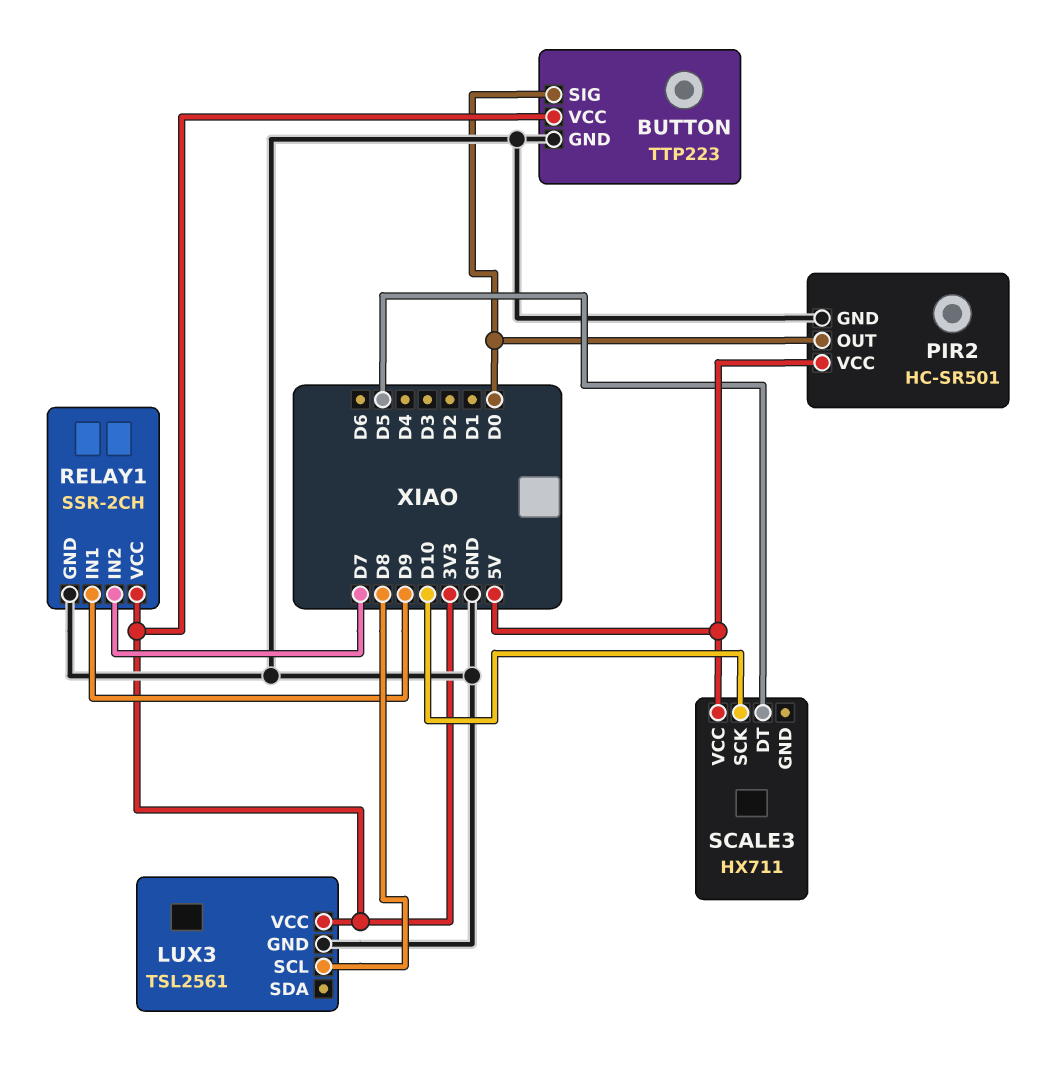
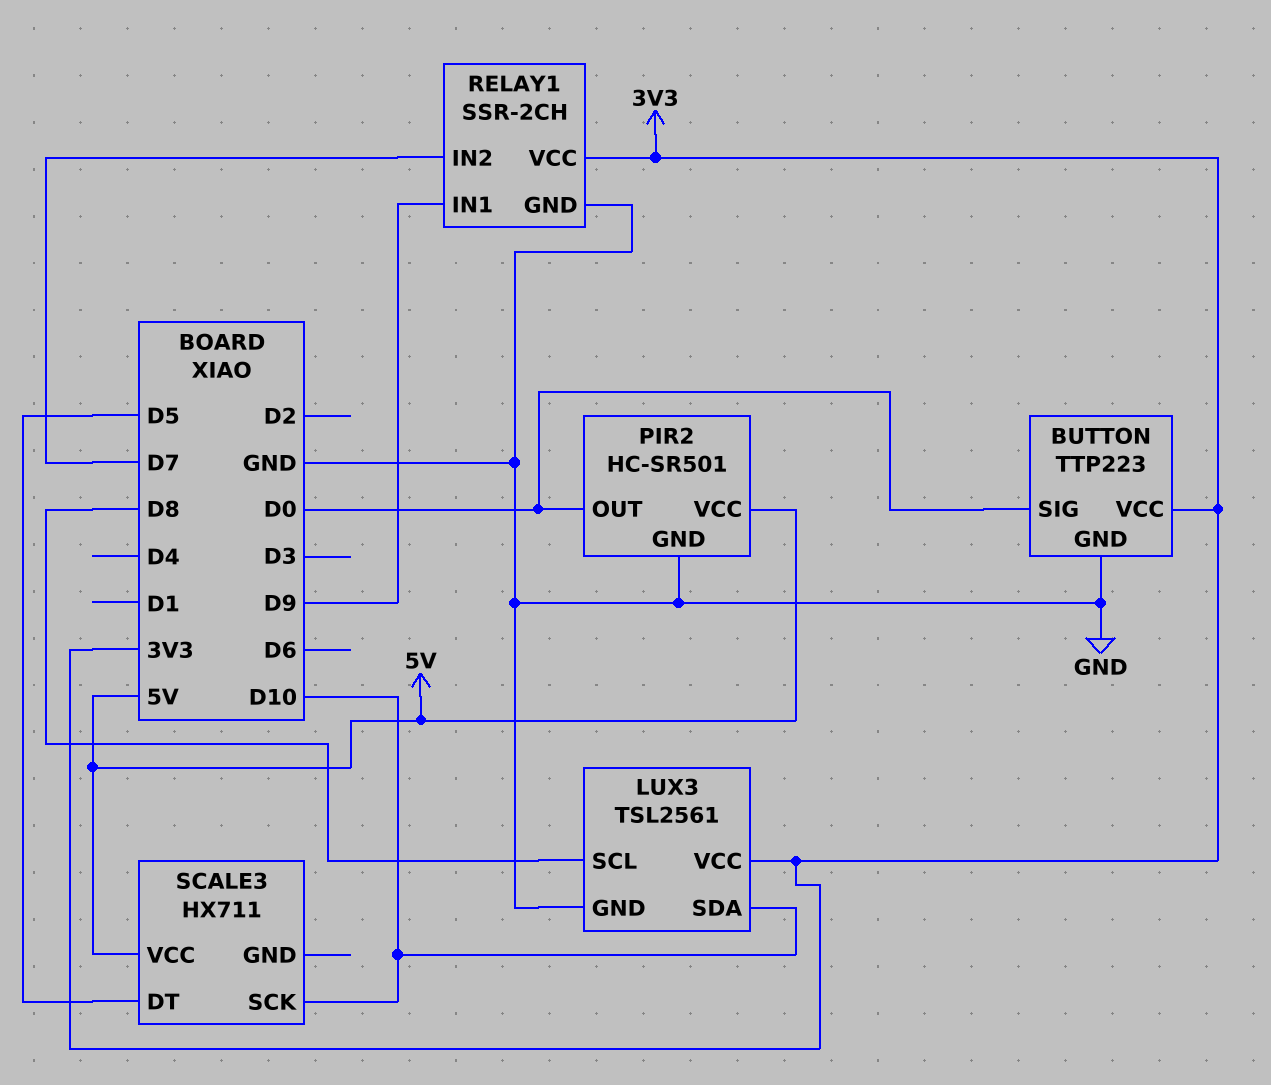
LUX3 pin SDA: none -> D10

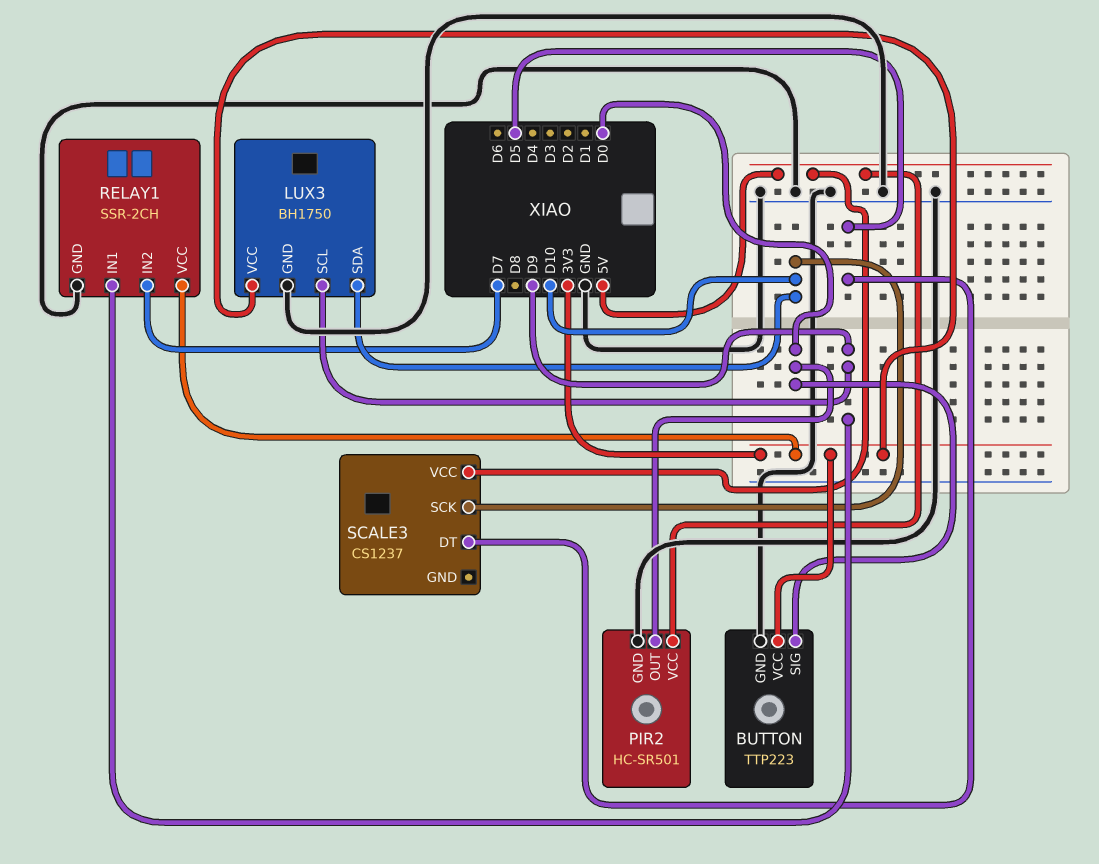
LUX3: TSL2561 -> BH1750
LUX3 pin SCL: D8 -> D9
SCALE3: HX711 -> CS1237

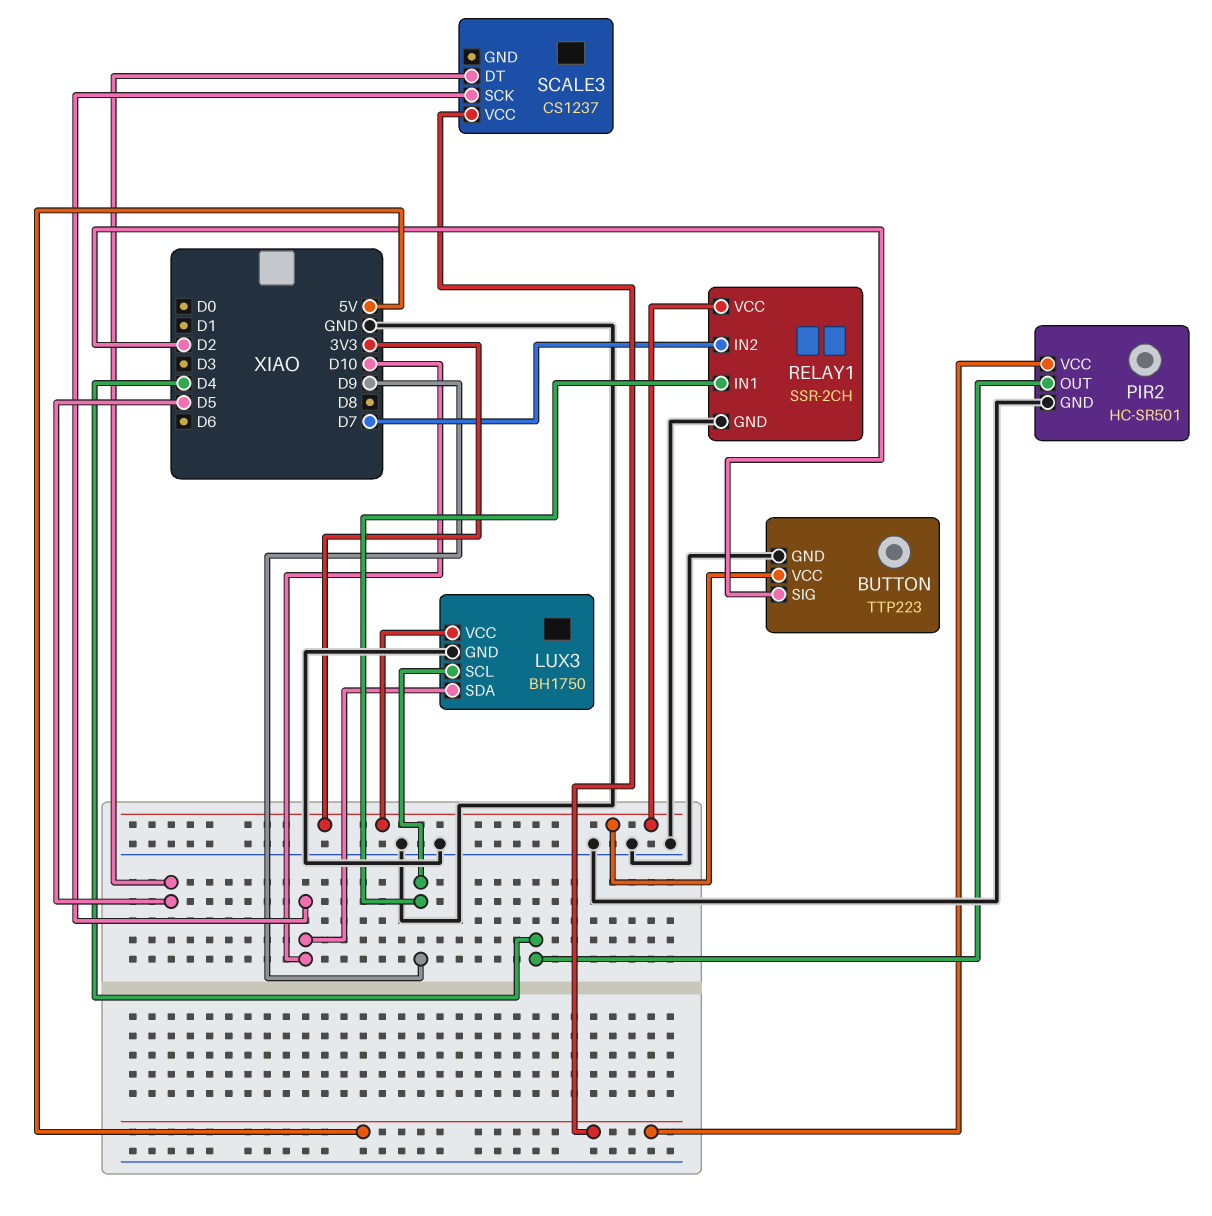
BUTTON pin SIG: D0 -> D2
PIR2 pin OUT: D0 -> D4

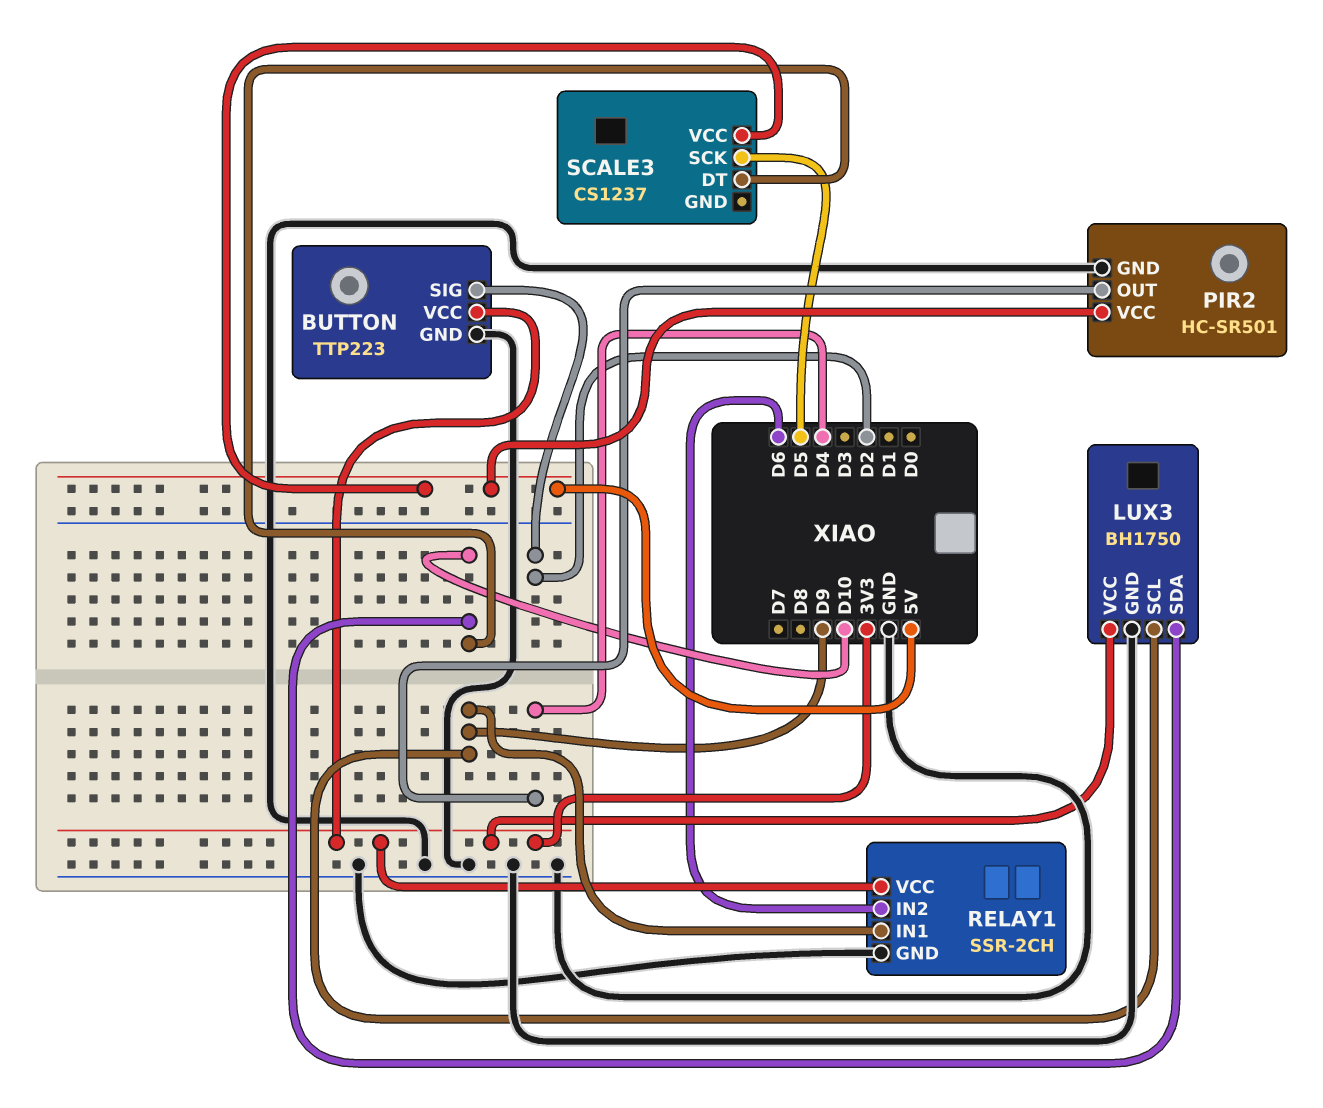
RELAY1 pin IN2: D7 -> D6
SCALE3 pin DT: D5 -> D10
SCALE3 pin SCK: D10 -> D5

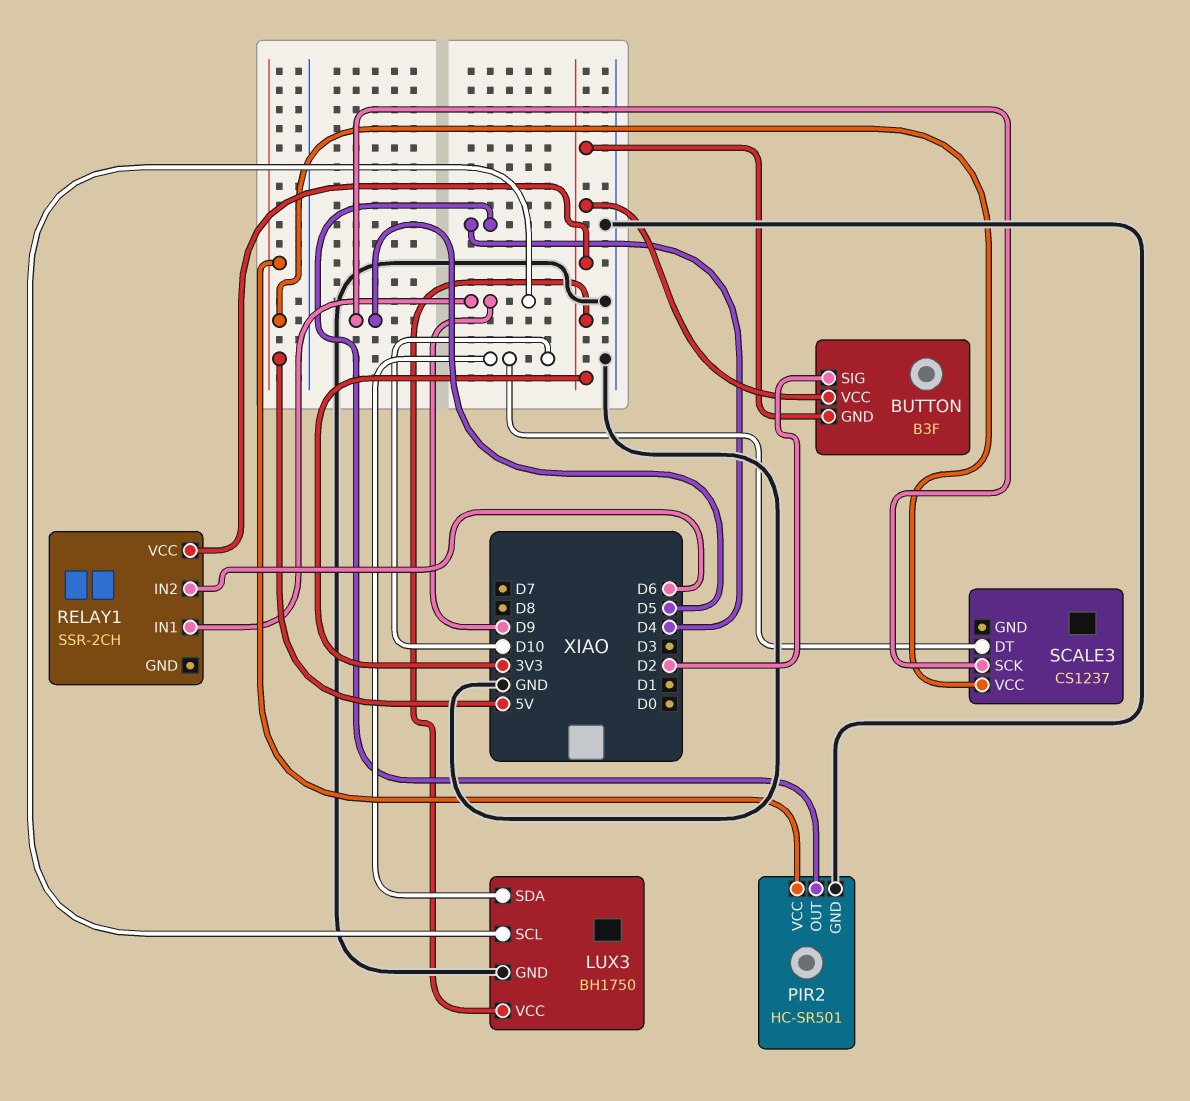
BUTTON: TTP223 -> B3F
BUTTON pin GND: GND -> 3V3
RELAY1 pin GND: GND -> none

